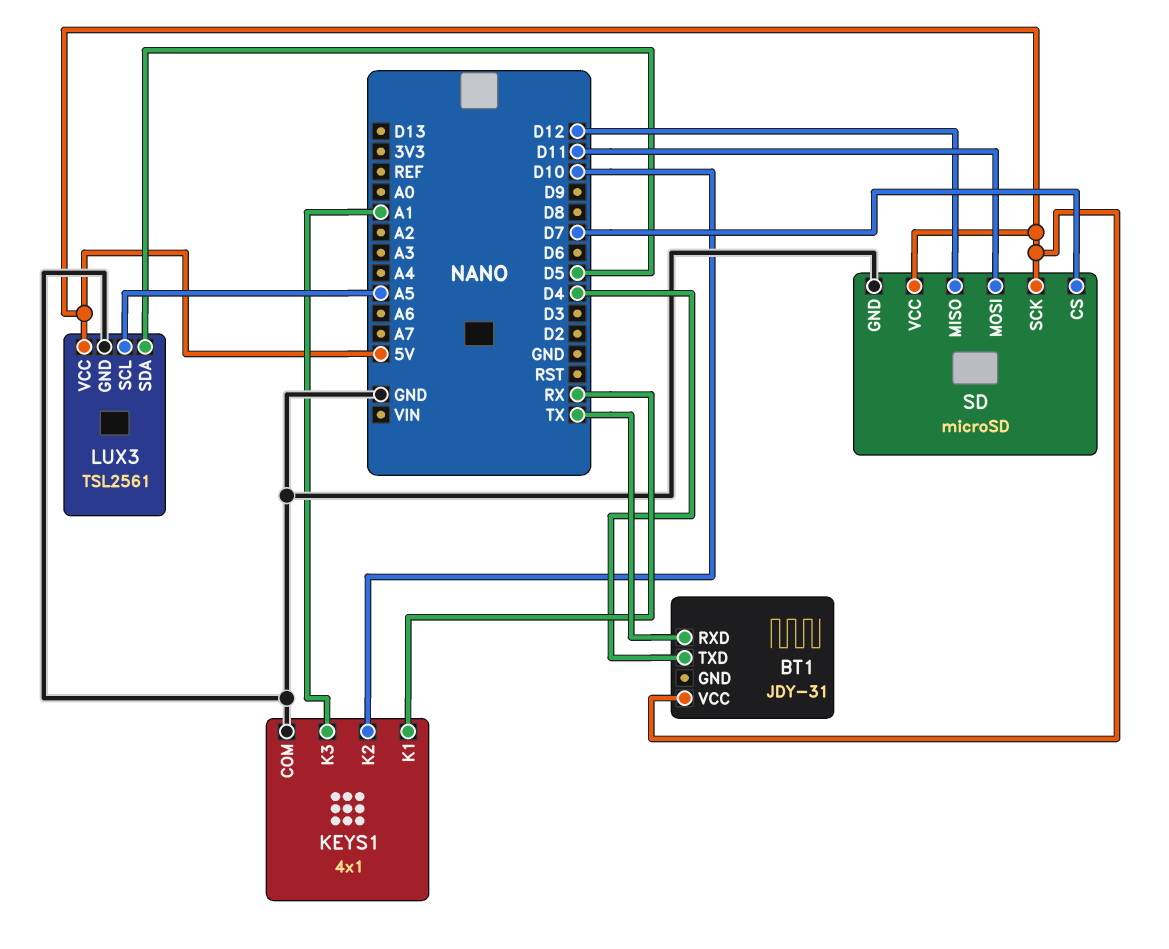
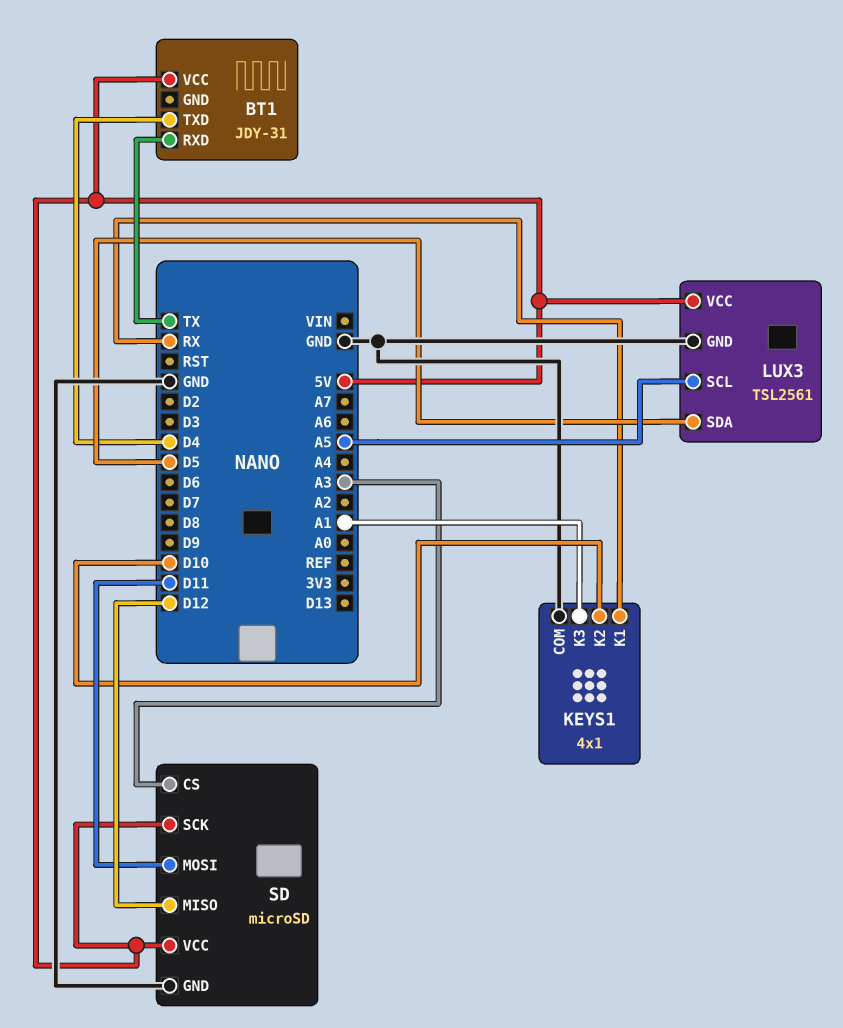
SD pin CS: D7 -> A3

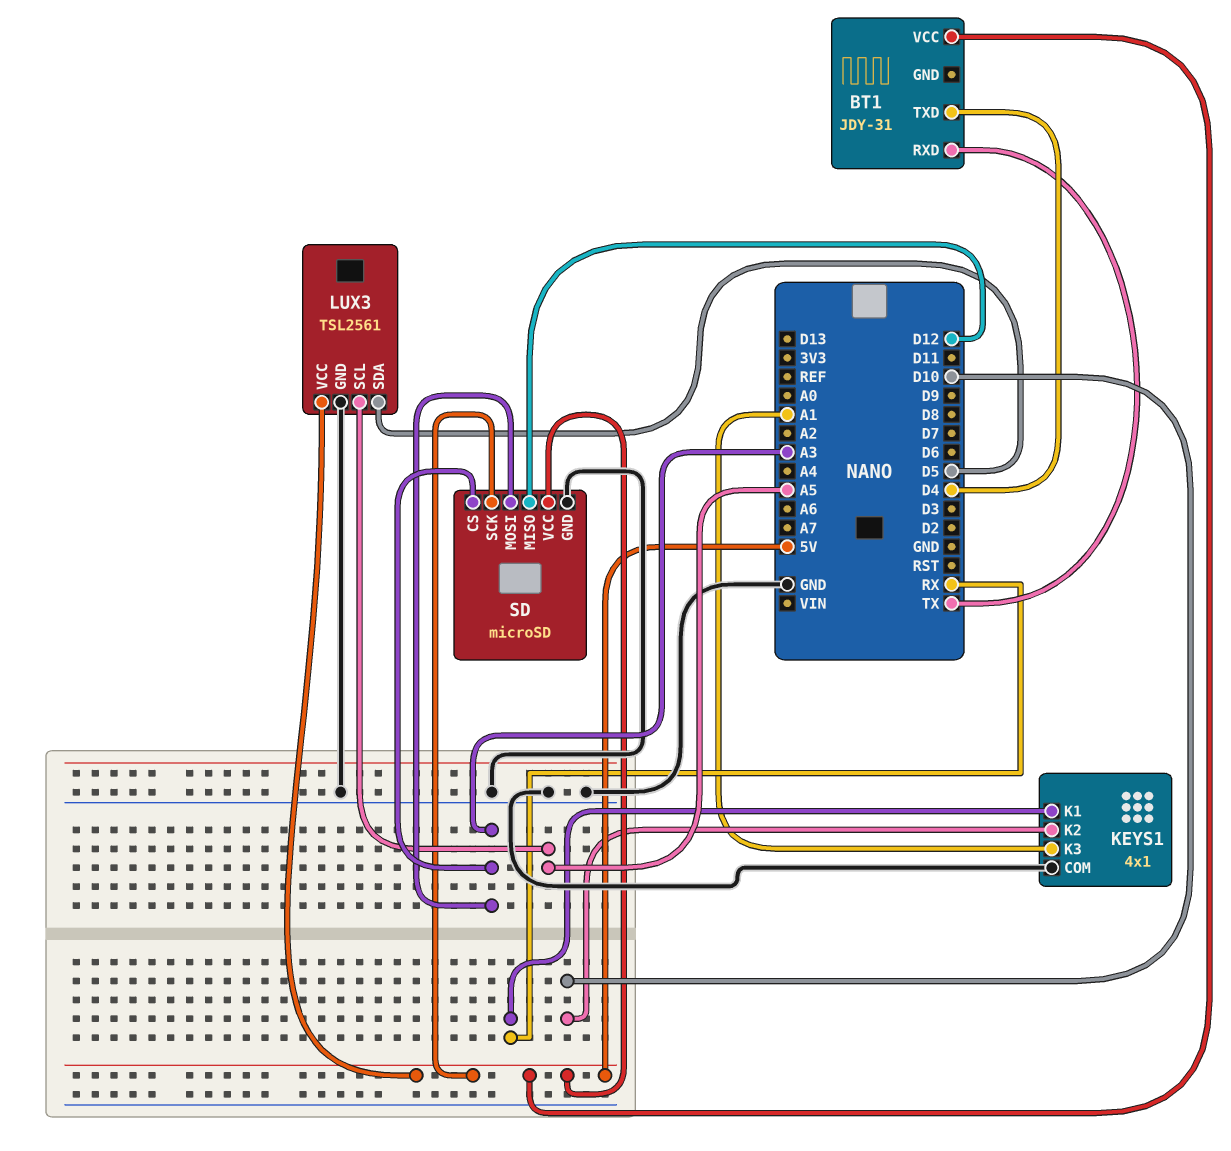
SD pin MOSI: D11 -> A3

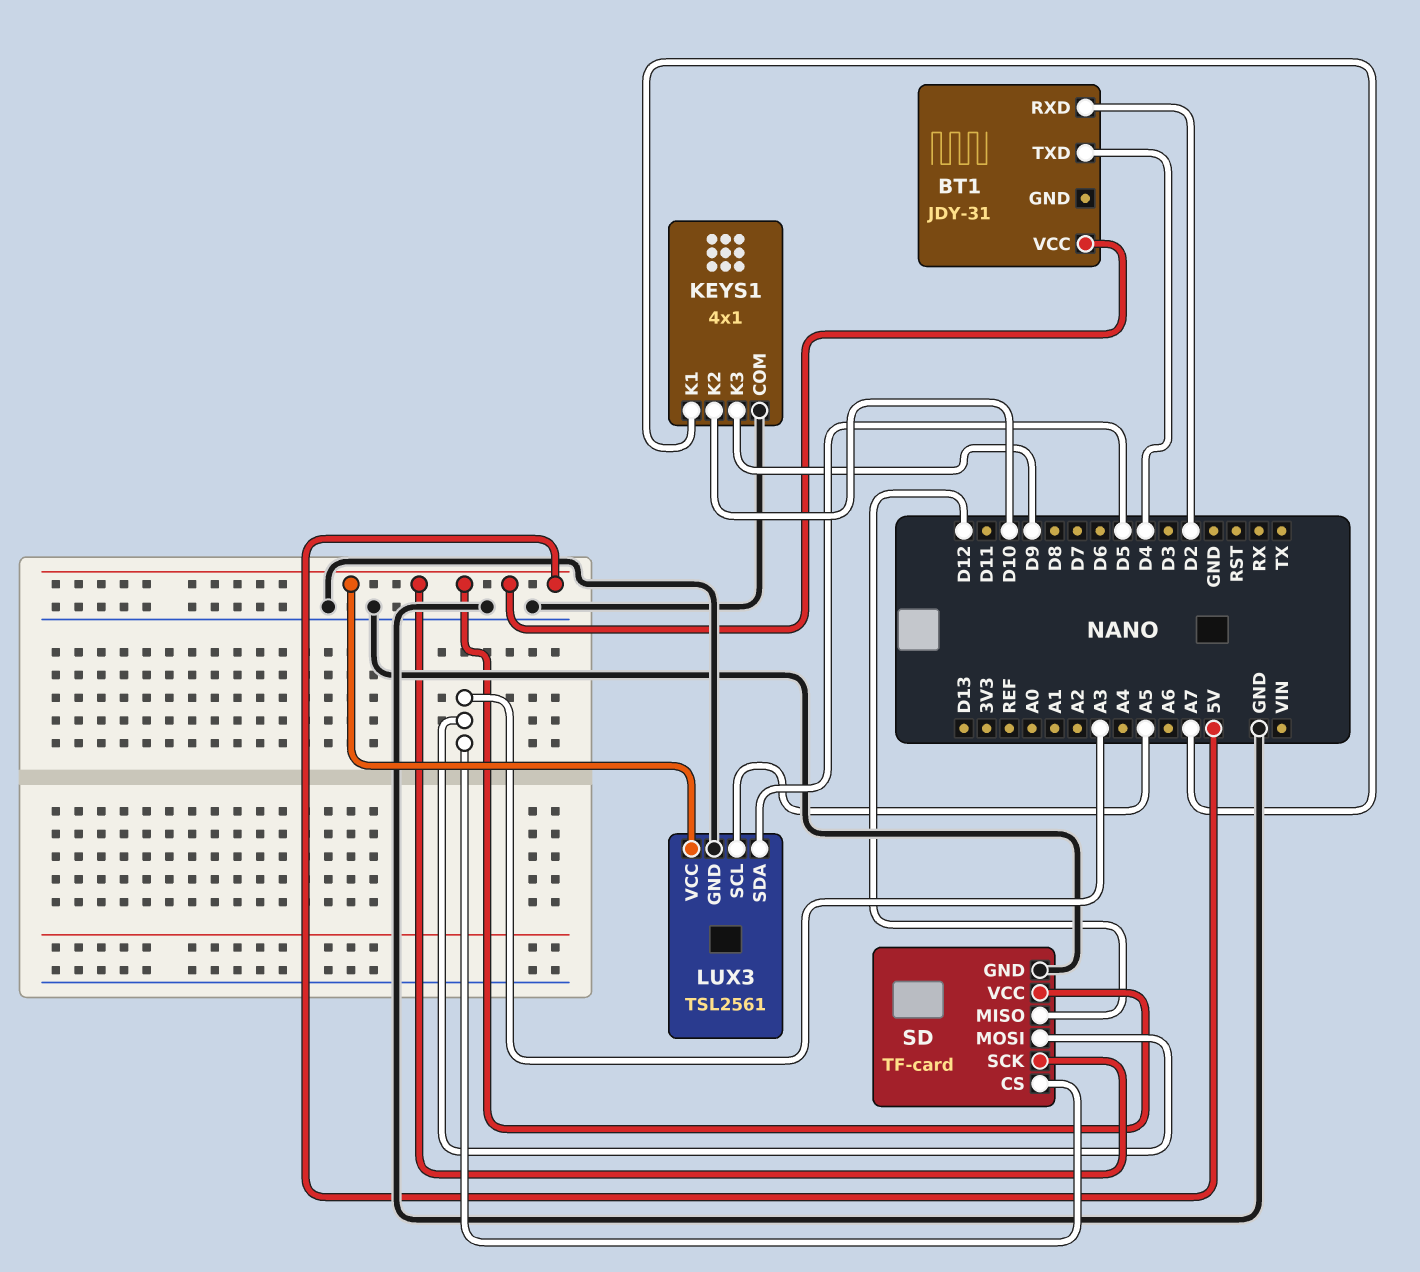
BT1 pin RXD: TX -> D2
KEYS1 pin K1: RX -> A7
KEYS1 pin K3: A1 -> D9
SD: microSD -> TF-card

